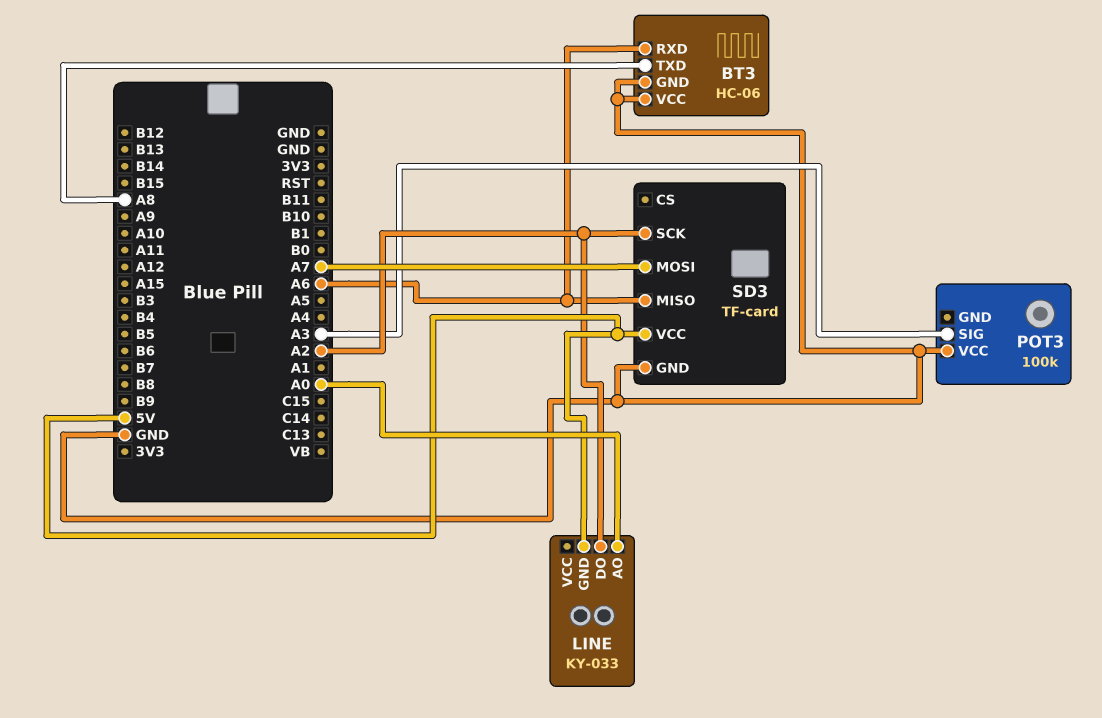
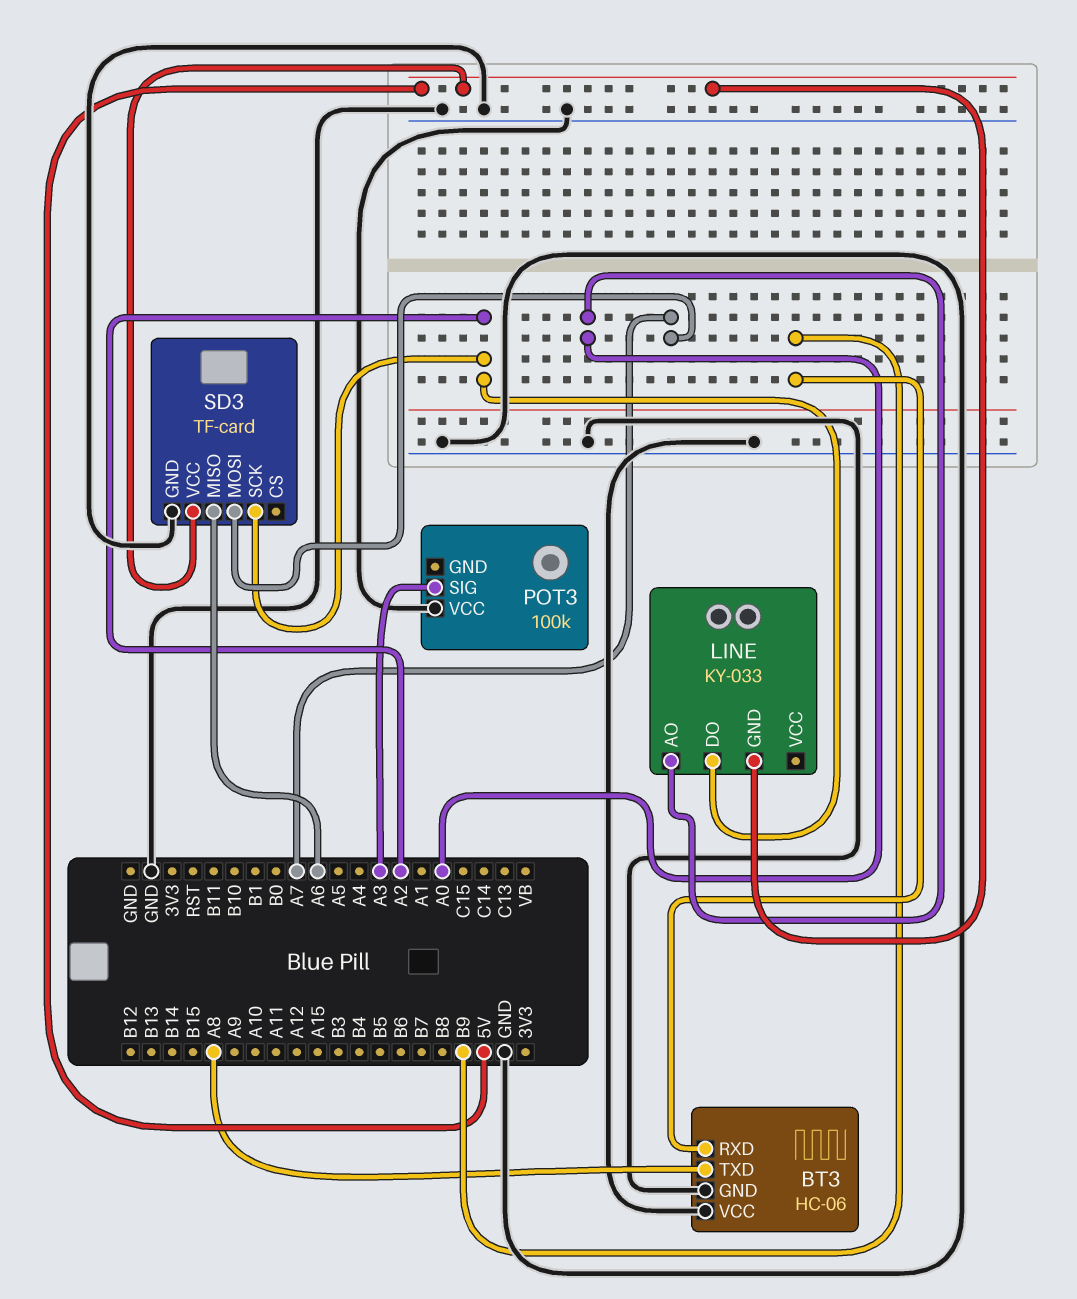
BT3 pin RXD: A6 -> B9

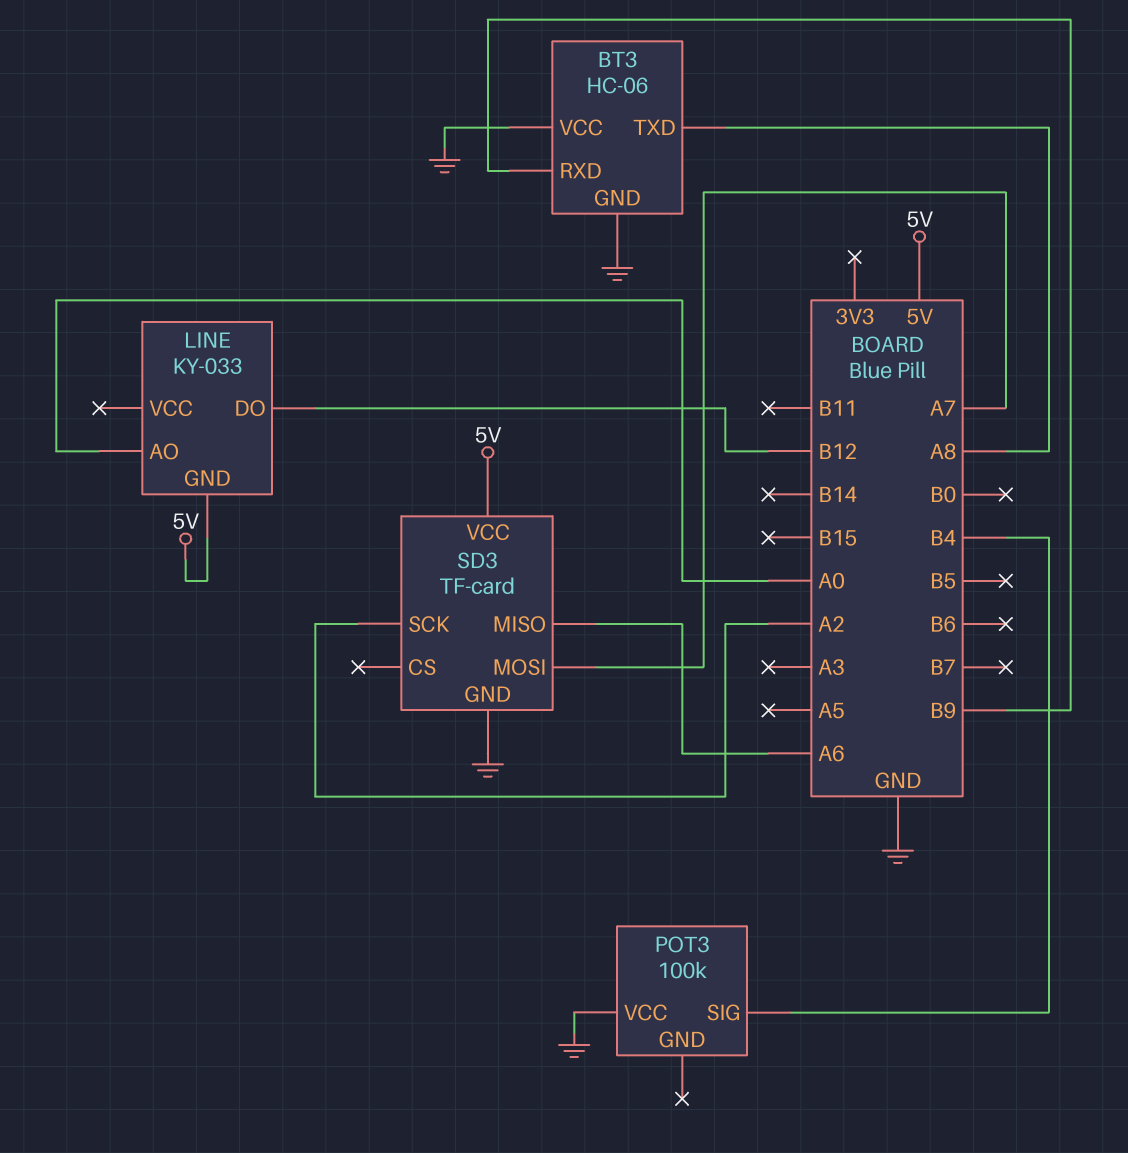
LINE pin DO: A2 -> B12
POT3 pin SIG: A3 -> B4

